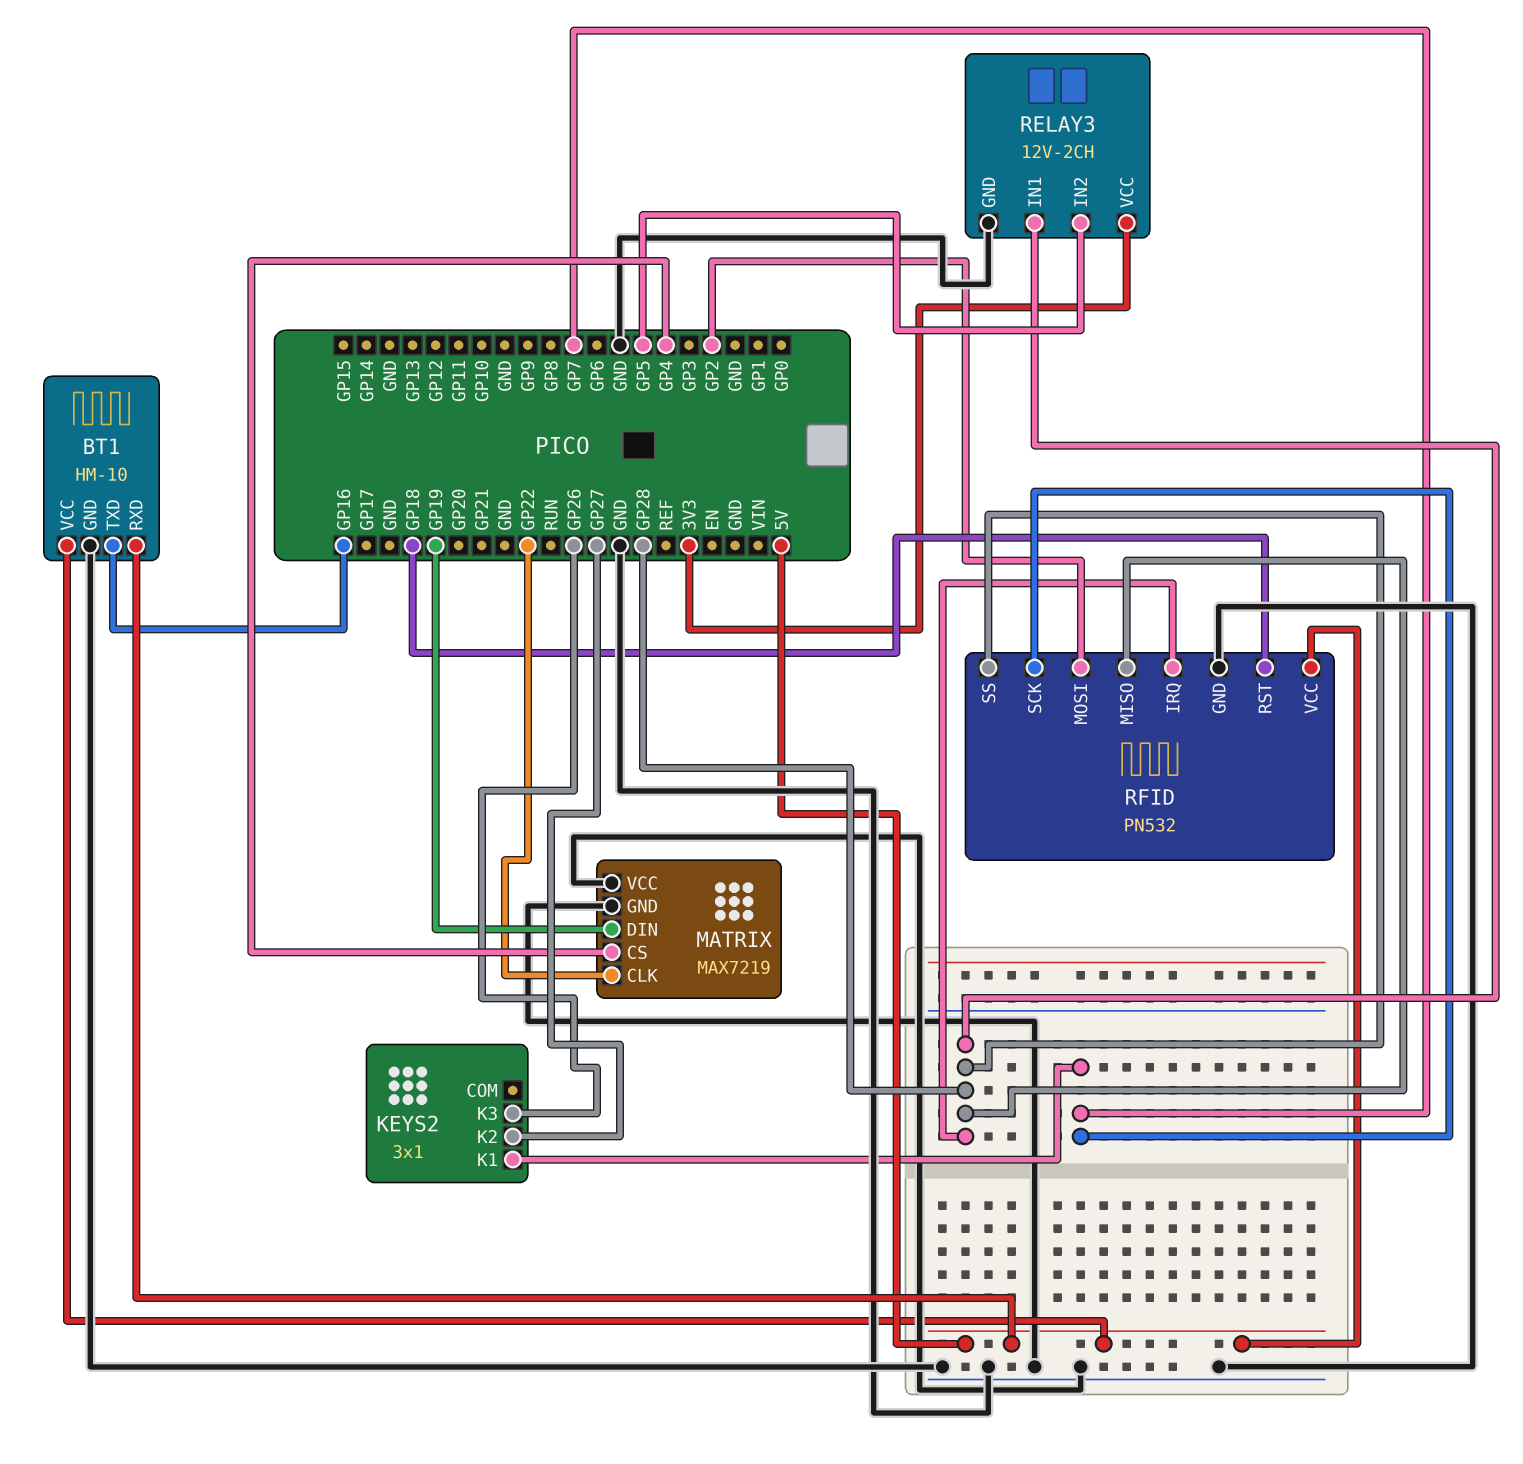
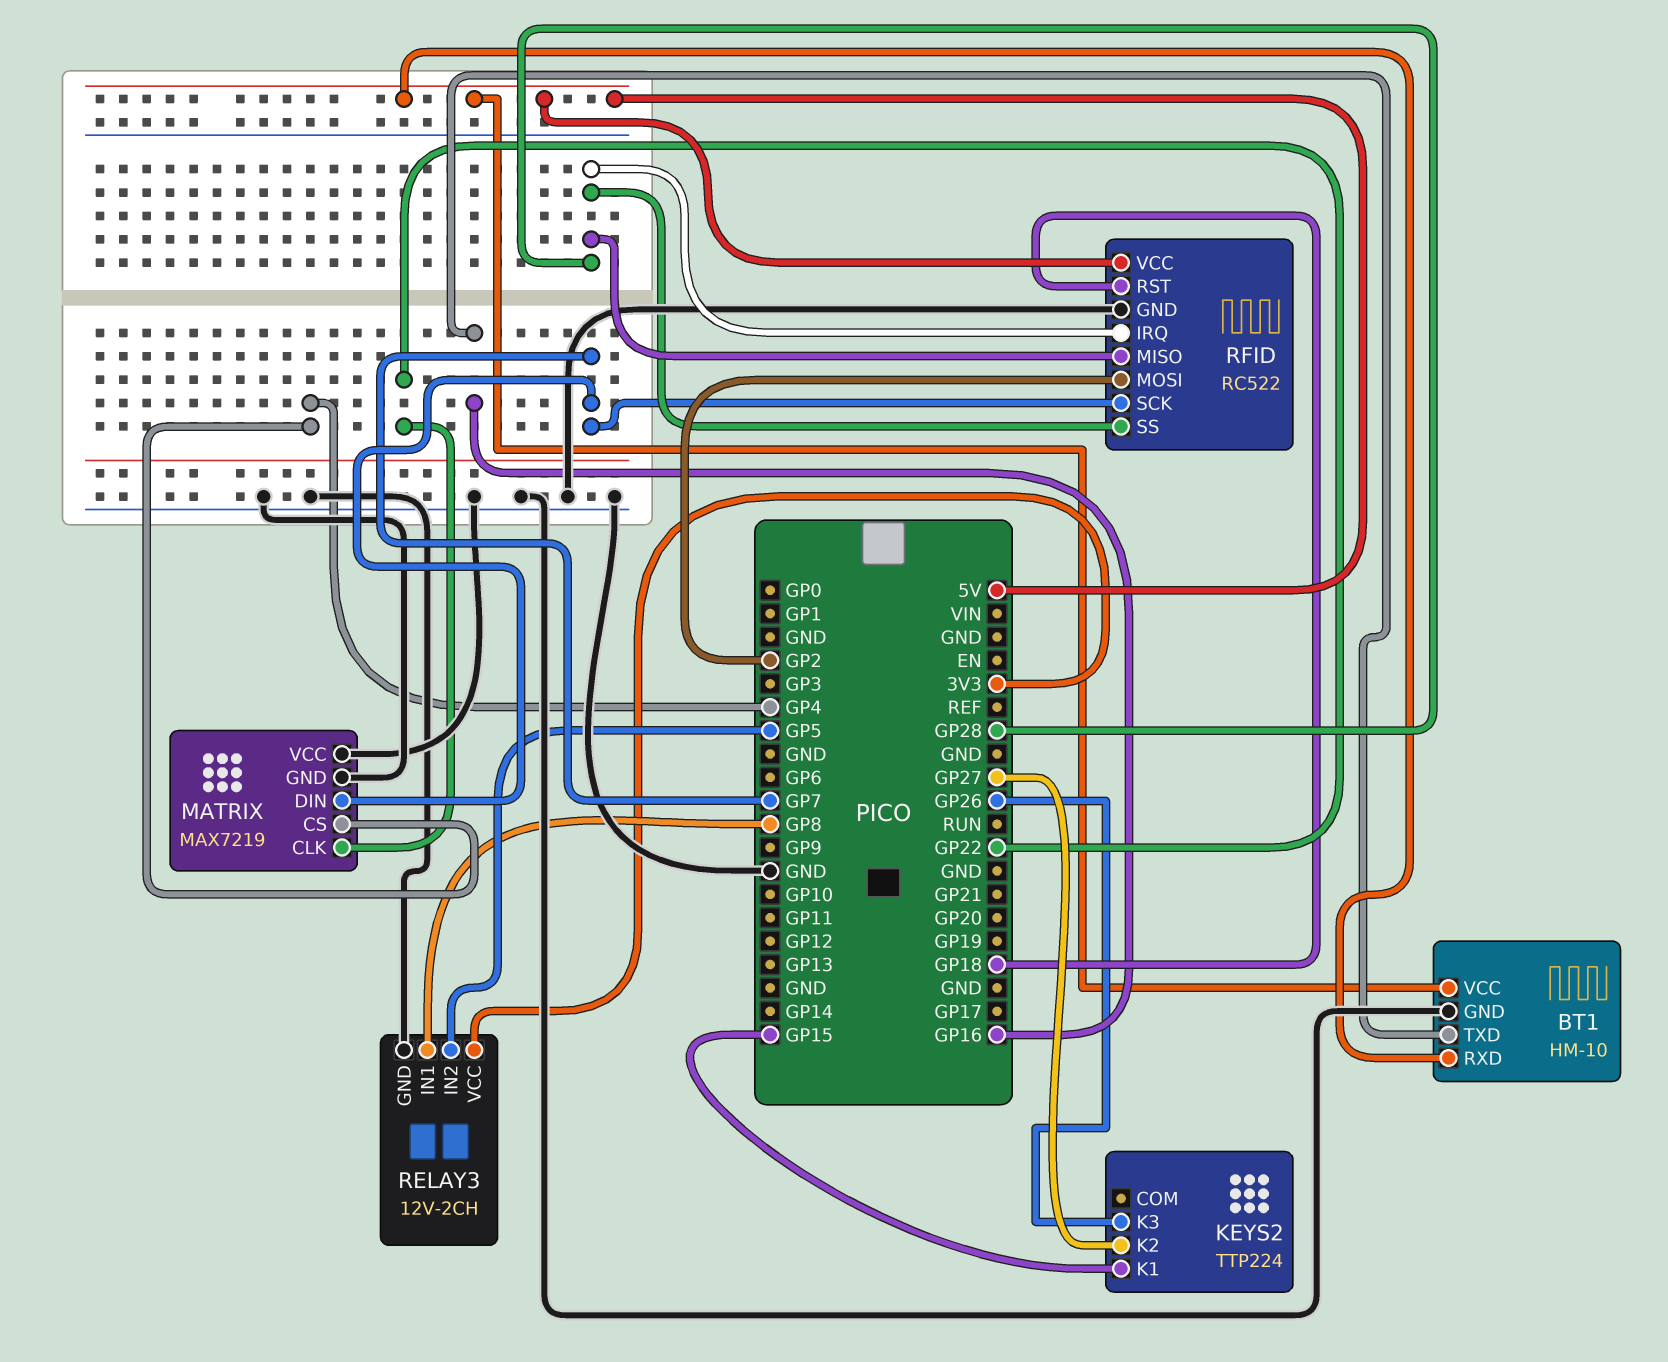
KEYS2: 3x1 -> TTP224
KEYS2 pin K1: GP7 -> GP15
MATRIX pin DIN: GP19 -> GP7
RELAY3 pin IN1: GP28 -> GP8
RFID: PN532 -> RC522

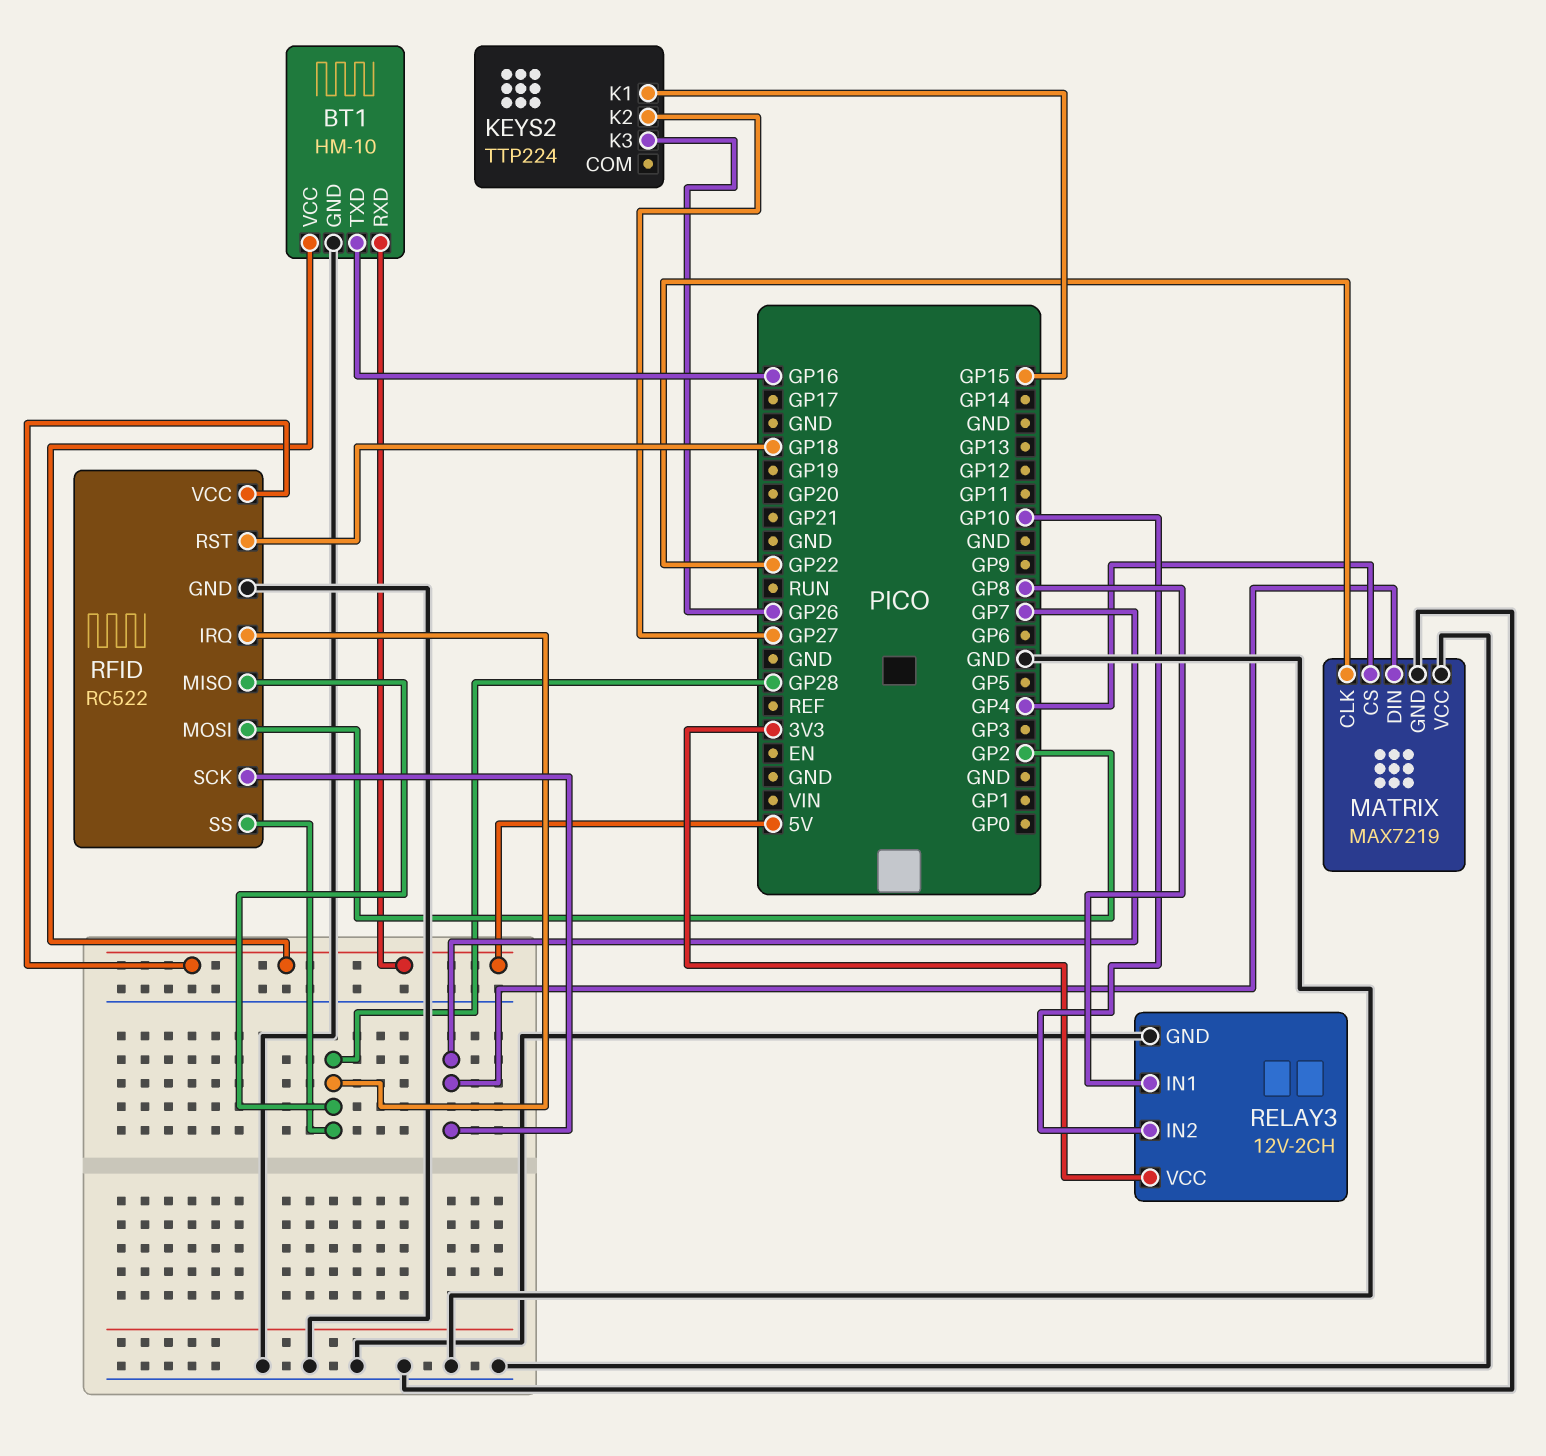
RELAY3 pin IN2: GP5 -> GP10

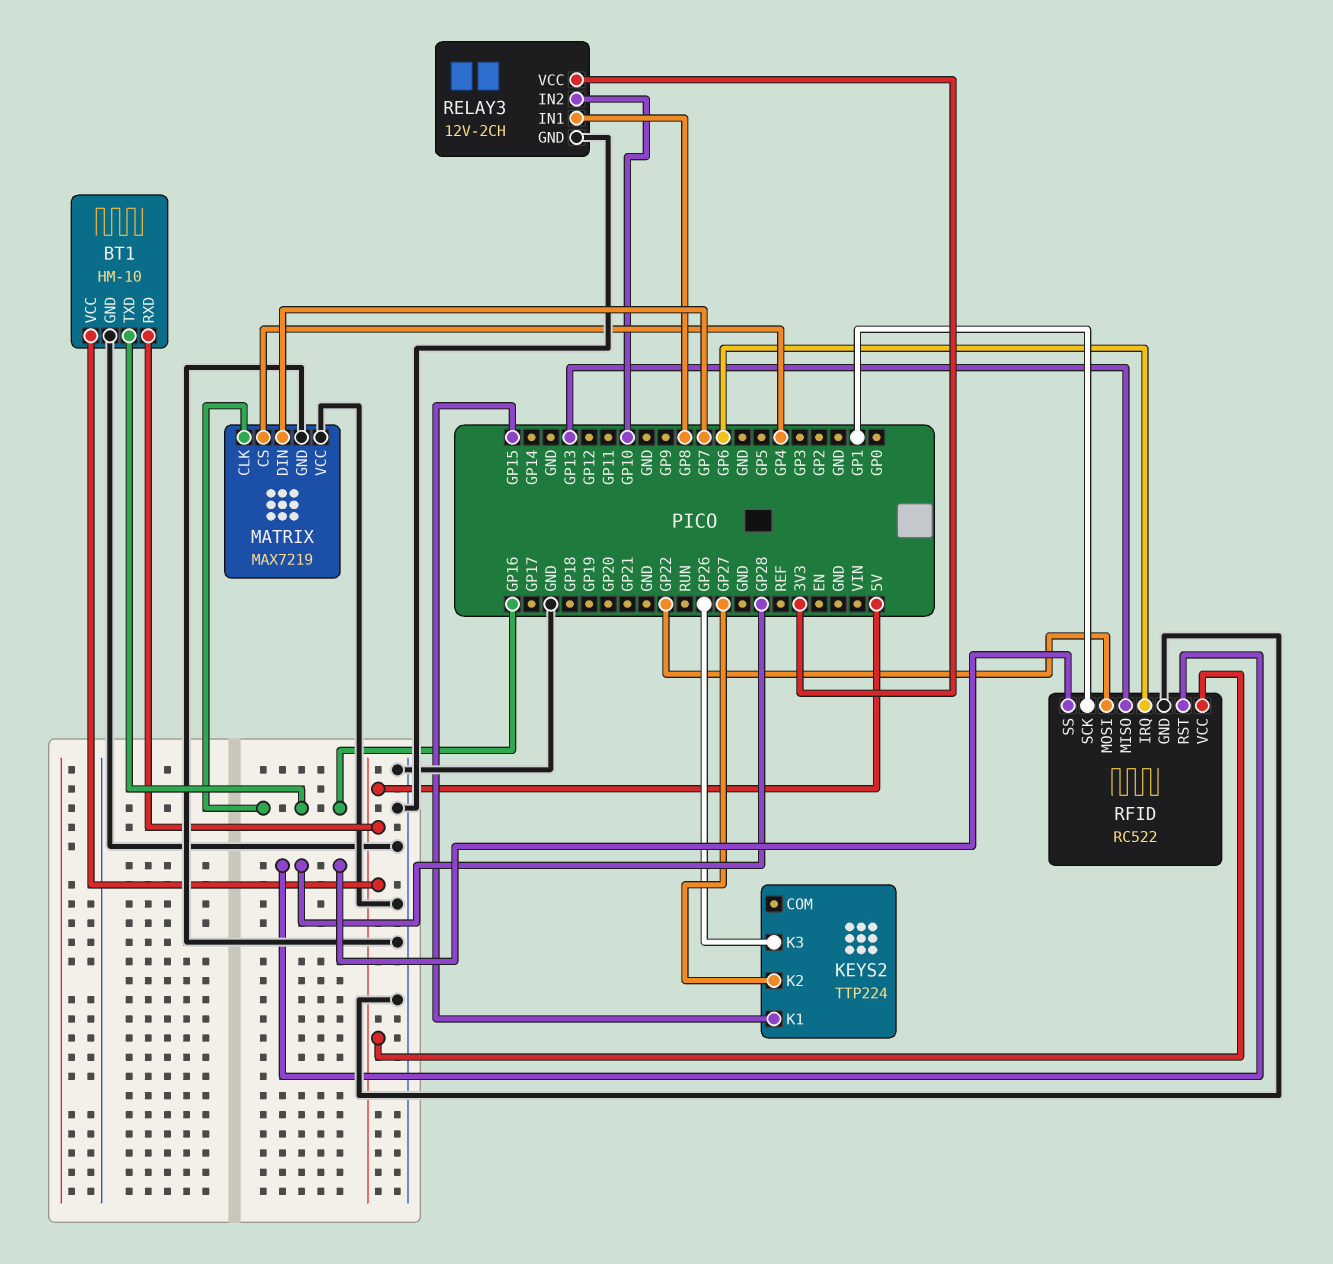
MATRIX pin CLK: GP22 -> GP16
RFID pin IRQ: GP28 -> GP6
RFID pin MISO: GP28 -> GP13
RFID pin MOSI: GP2 -> GP22
RFID pin RST: GP18 -> GP28
RFID pin SCK: GP7 -> GP1

